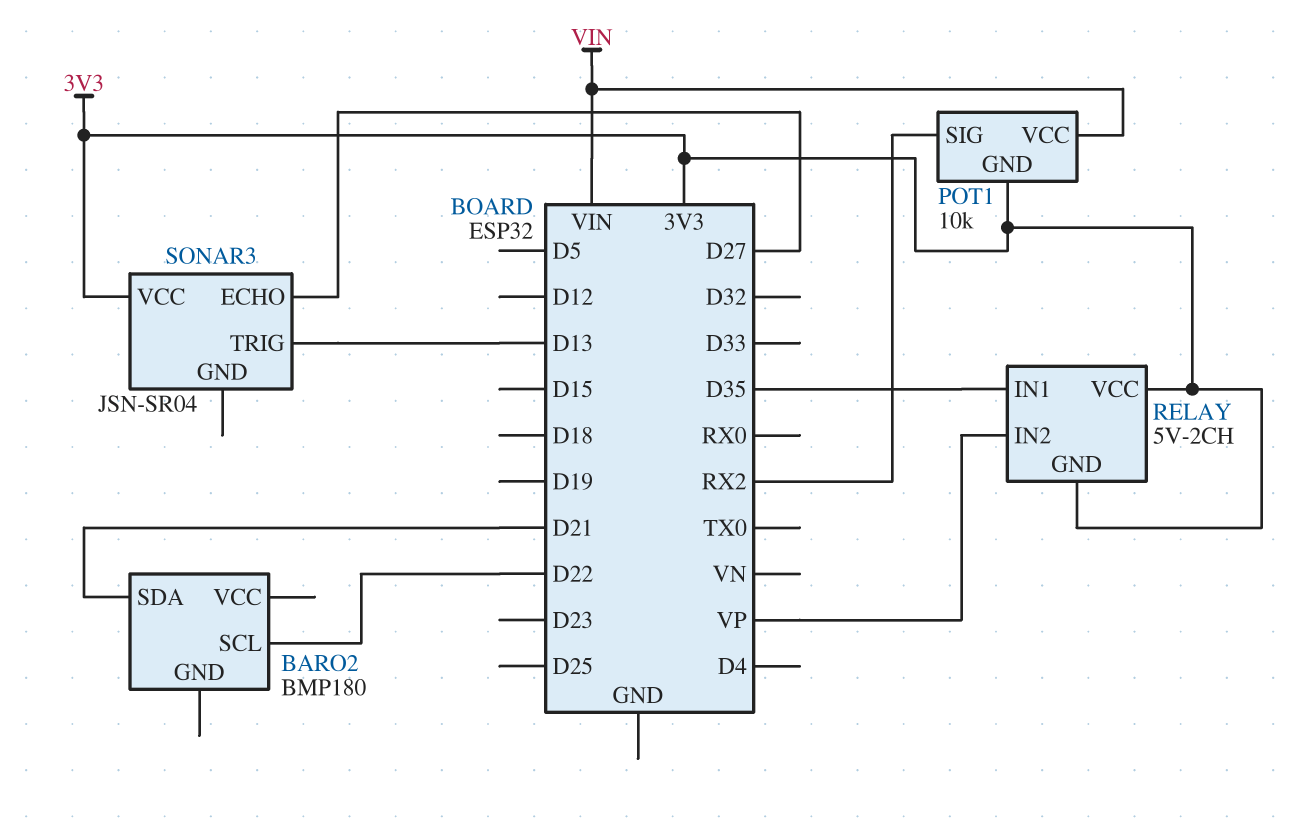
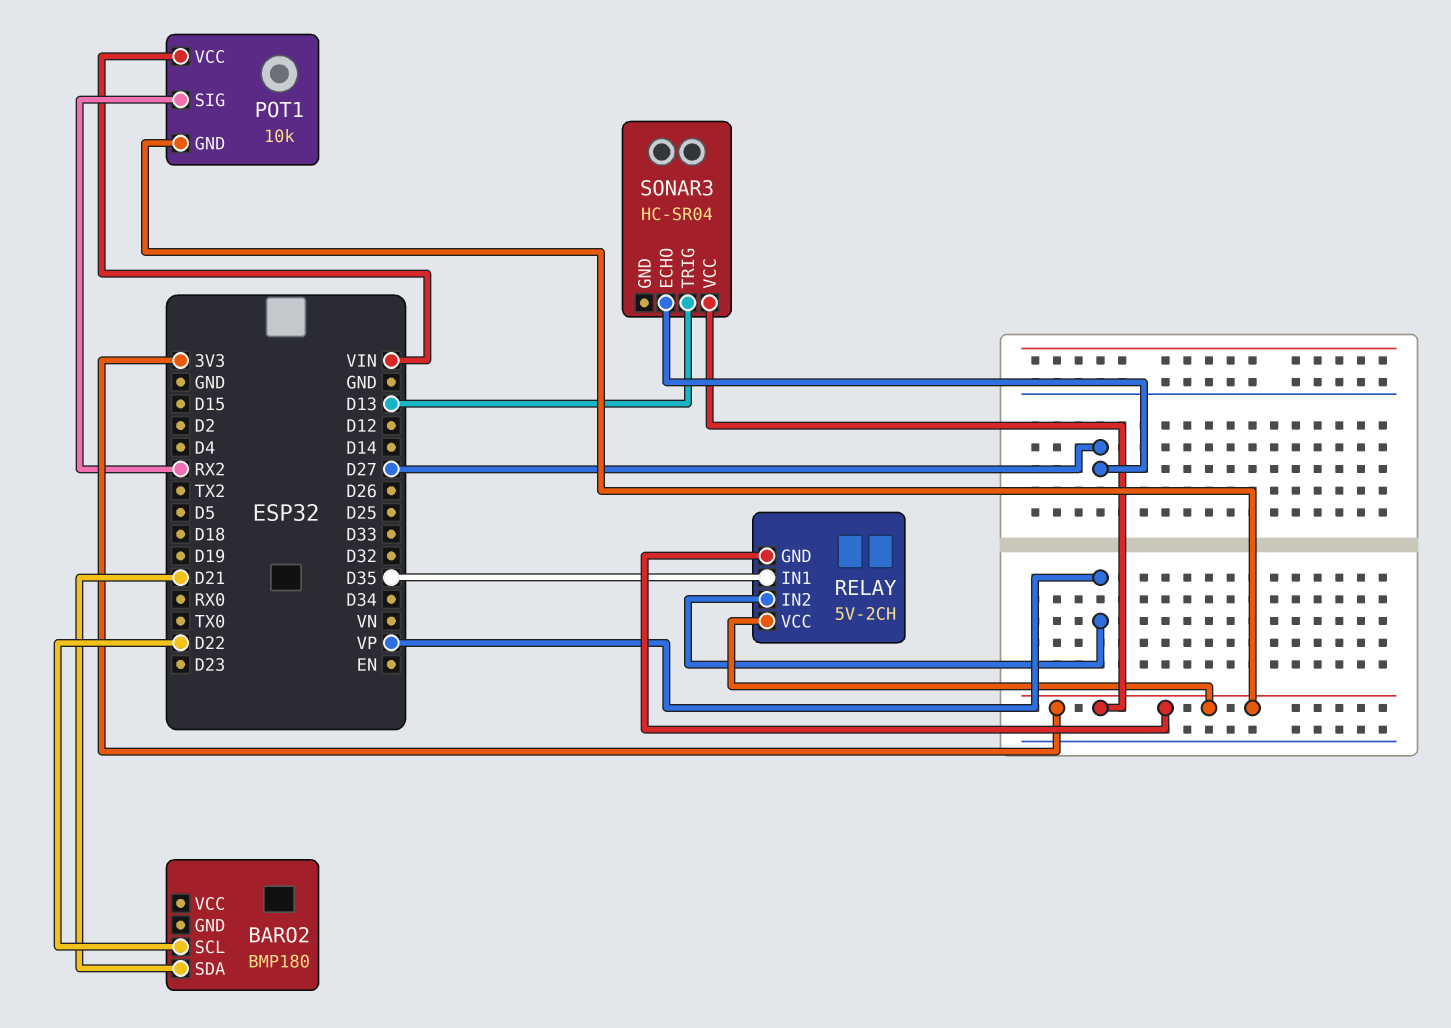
SONAR3: JSN-SR04 -> HC-SR04

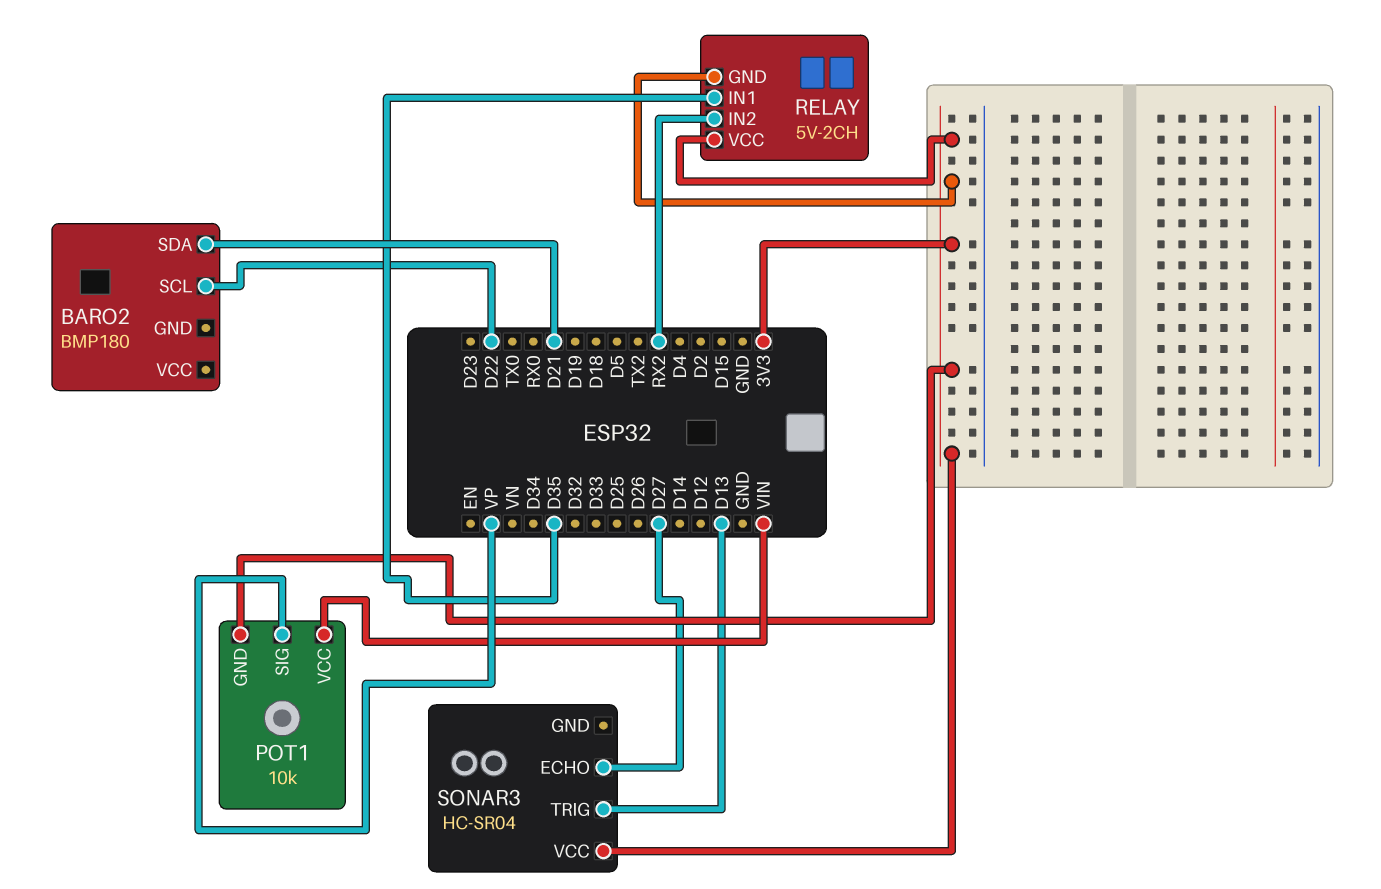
POT1 pin SIG: RX2 -> VP
RELAY pin IN2: VP -> RX2

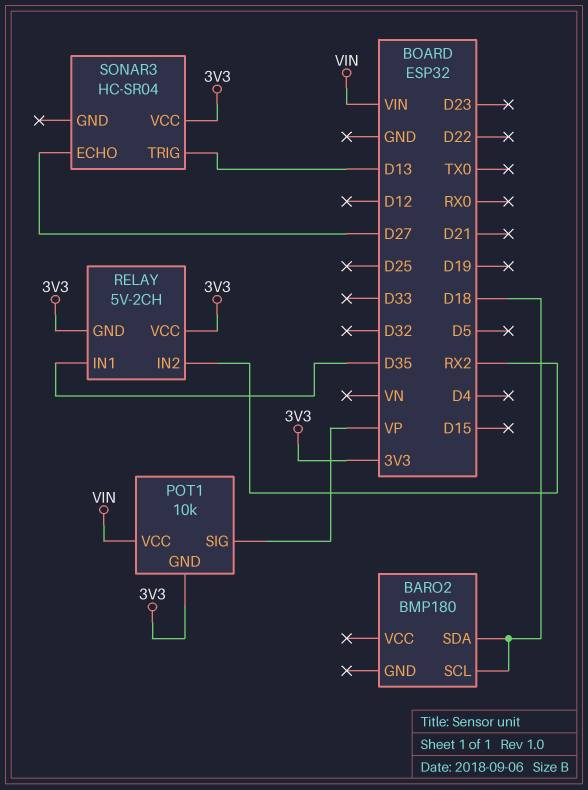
BARO2 pin SCL: D22 -> D18
BARO2 pin SDA: D21 -> D18

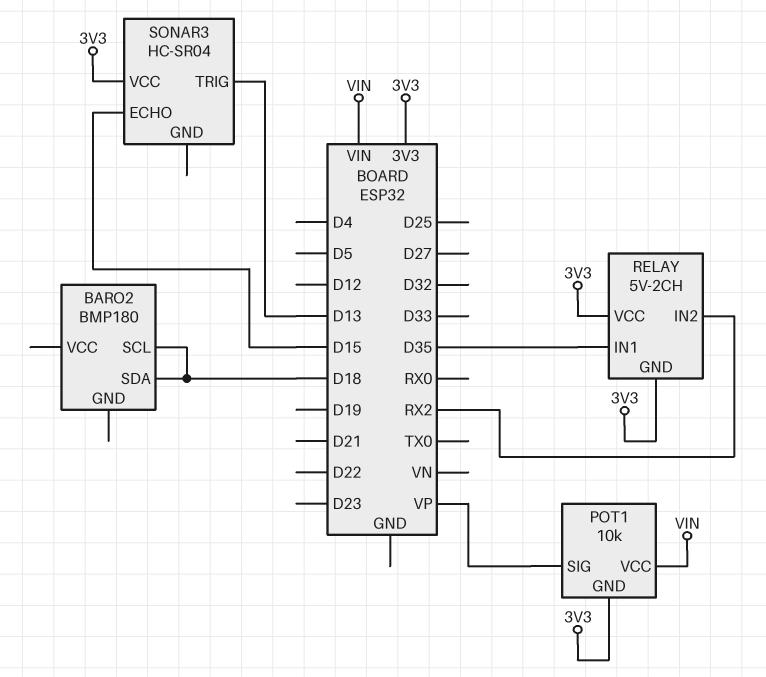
SONAR3 pin ECHO: D27 -> D15

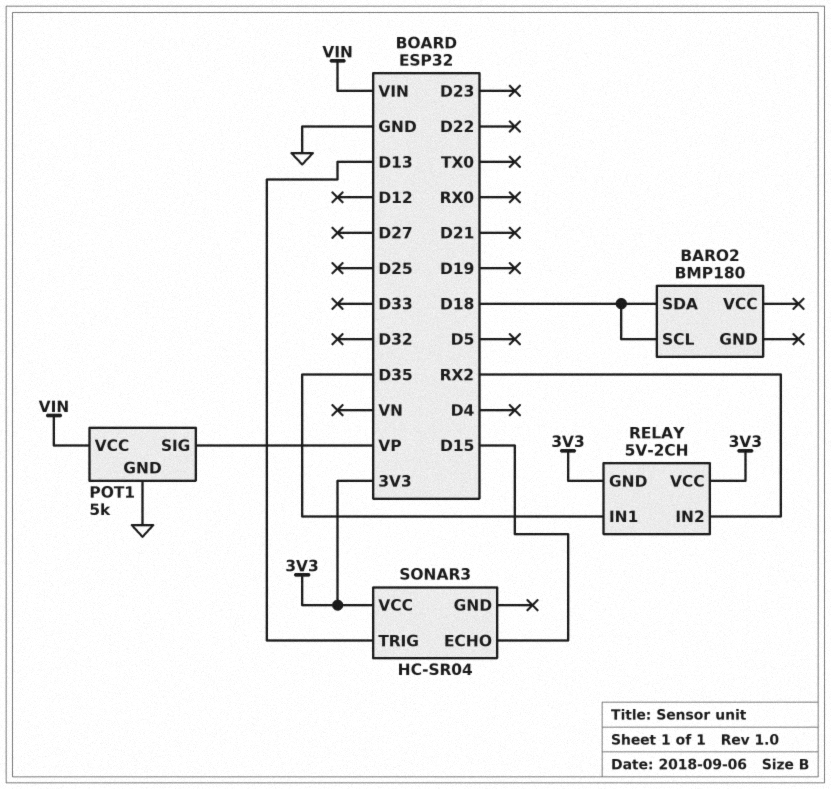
POT1: 10k -> 5k
POT1 pin GND: 3V3 -> GND

